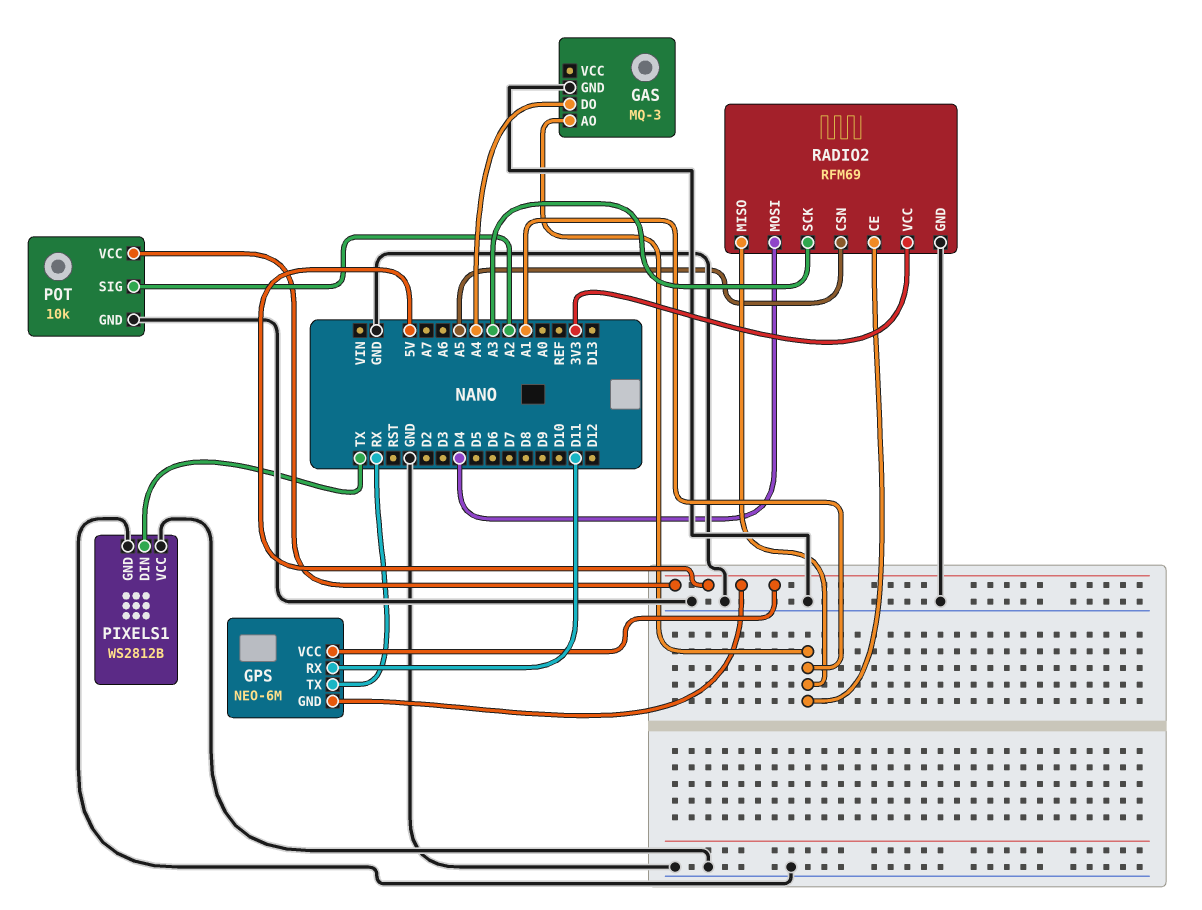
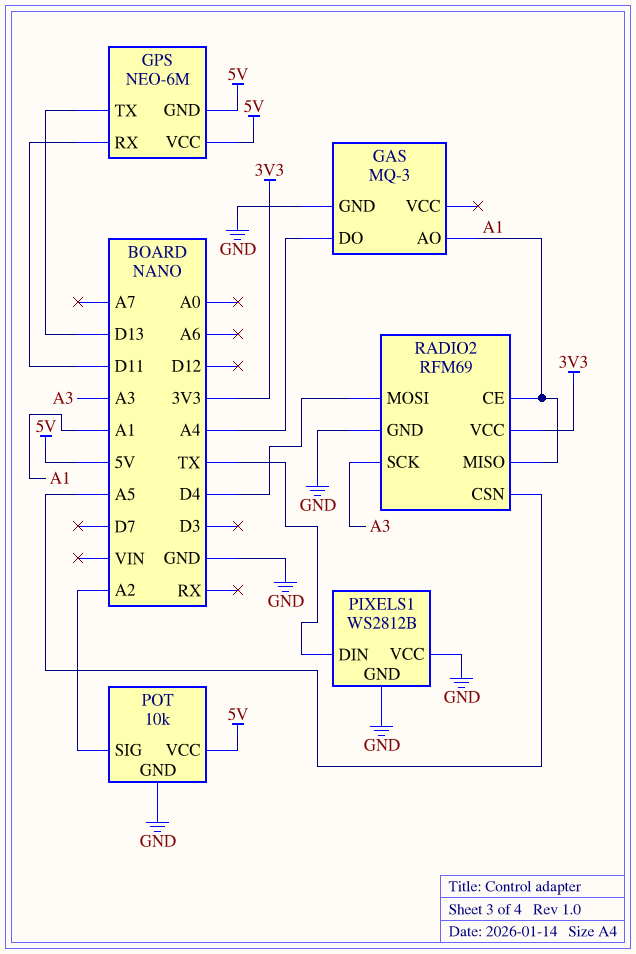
GPS pin TX: RX -> D13

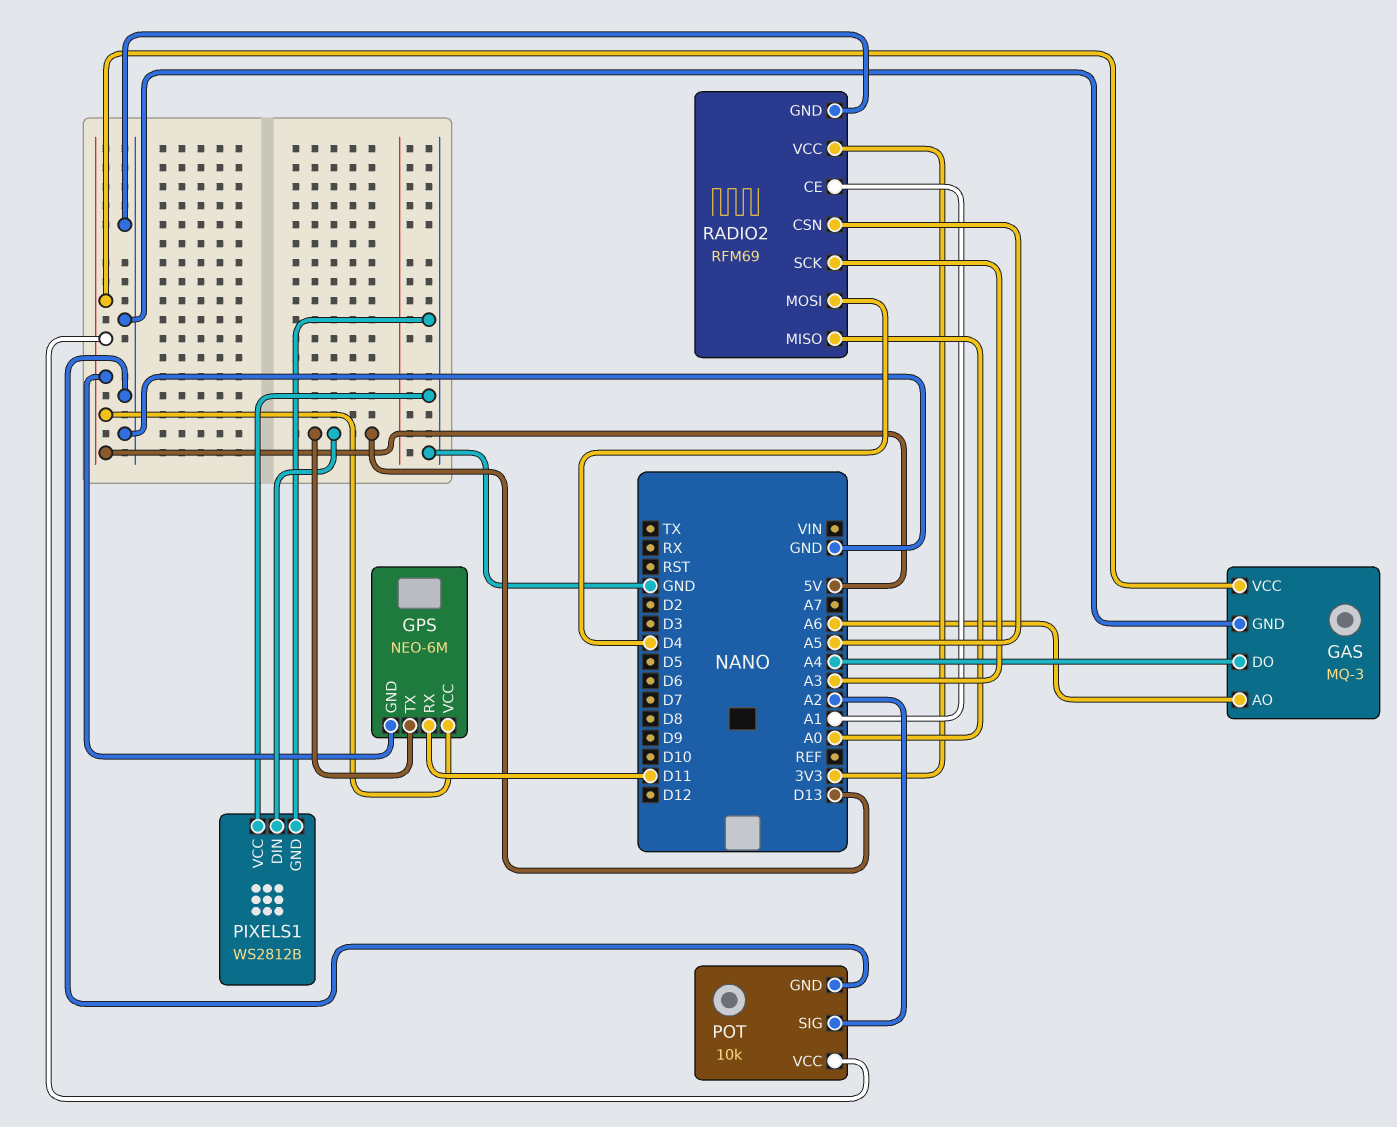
GAS pin AO: A1 -> A6
GAS pin VCC: none -> 5V
PIXELS1 pin DIN: TX -> D13
RADIO2 pin MISO: A1 -> A0

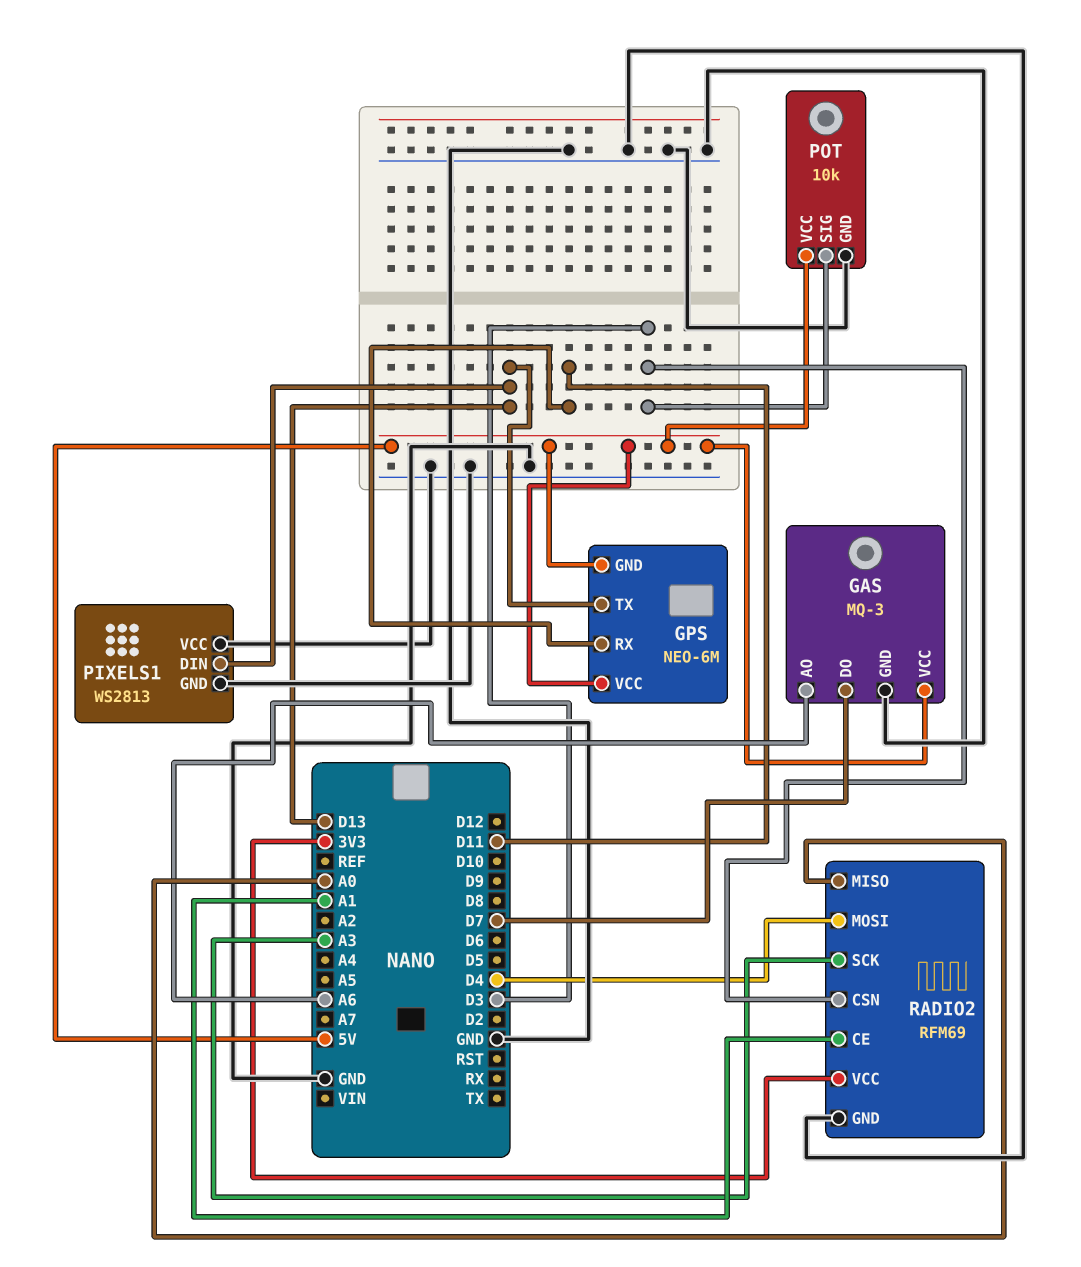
GAS pin DO: A4 -> D7
PIXELS1: WS2812B -> WS2813
POT pin SIG: A2 -> D3
RADIO2 pin CSN: A5 -> D3

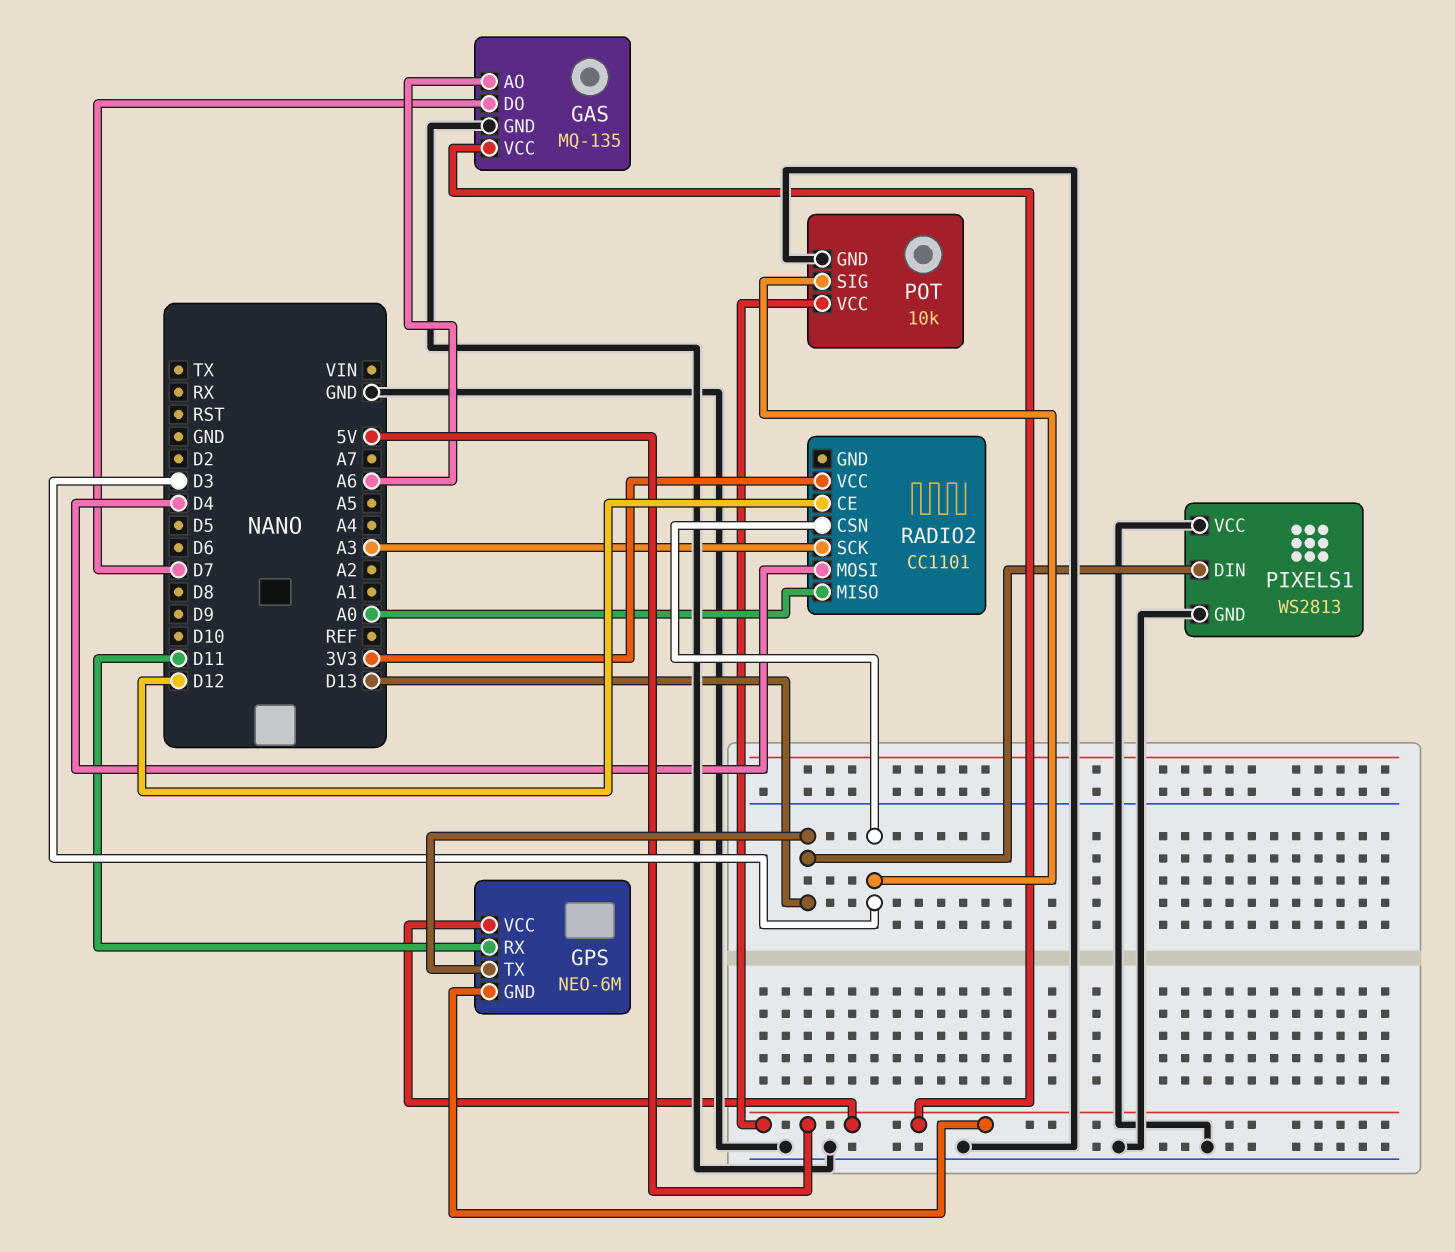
GAS: MQ-3 -> MQ-135
RADIO2: RFM69 -> CC1101
RADIO2 pin CE: A1 -> D12
RADIO2 pin GND: GND -> none

